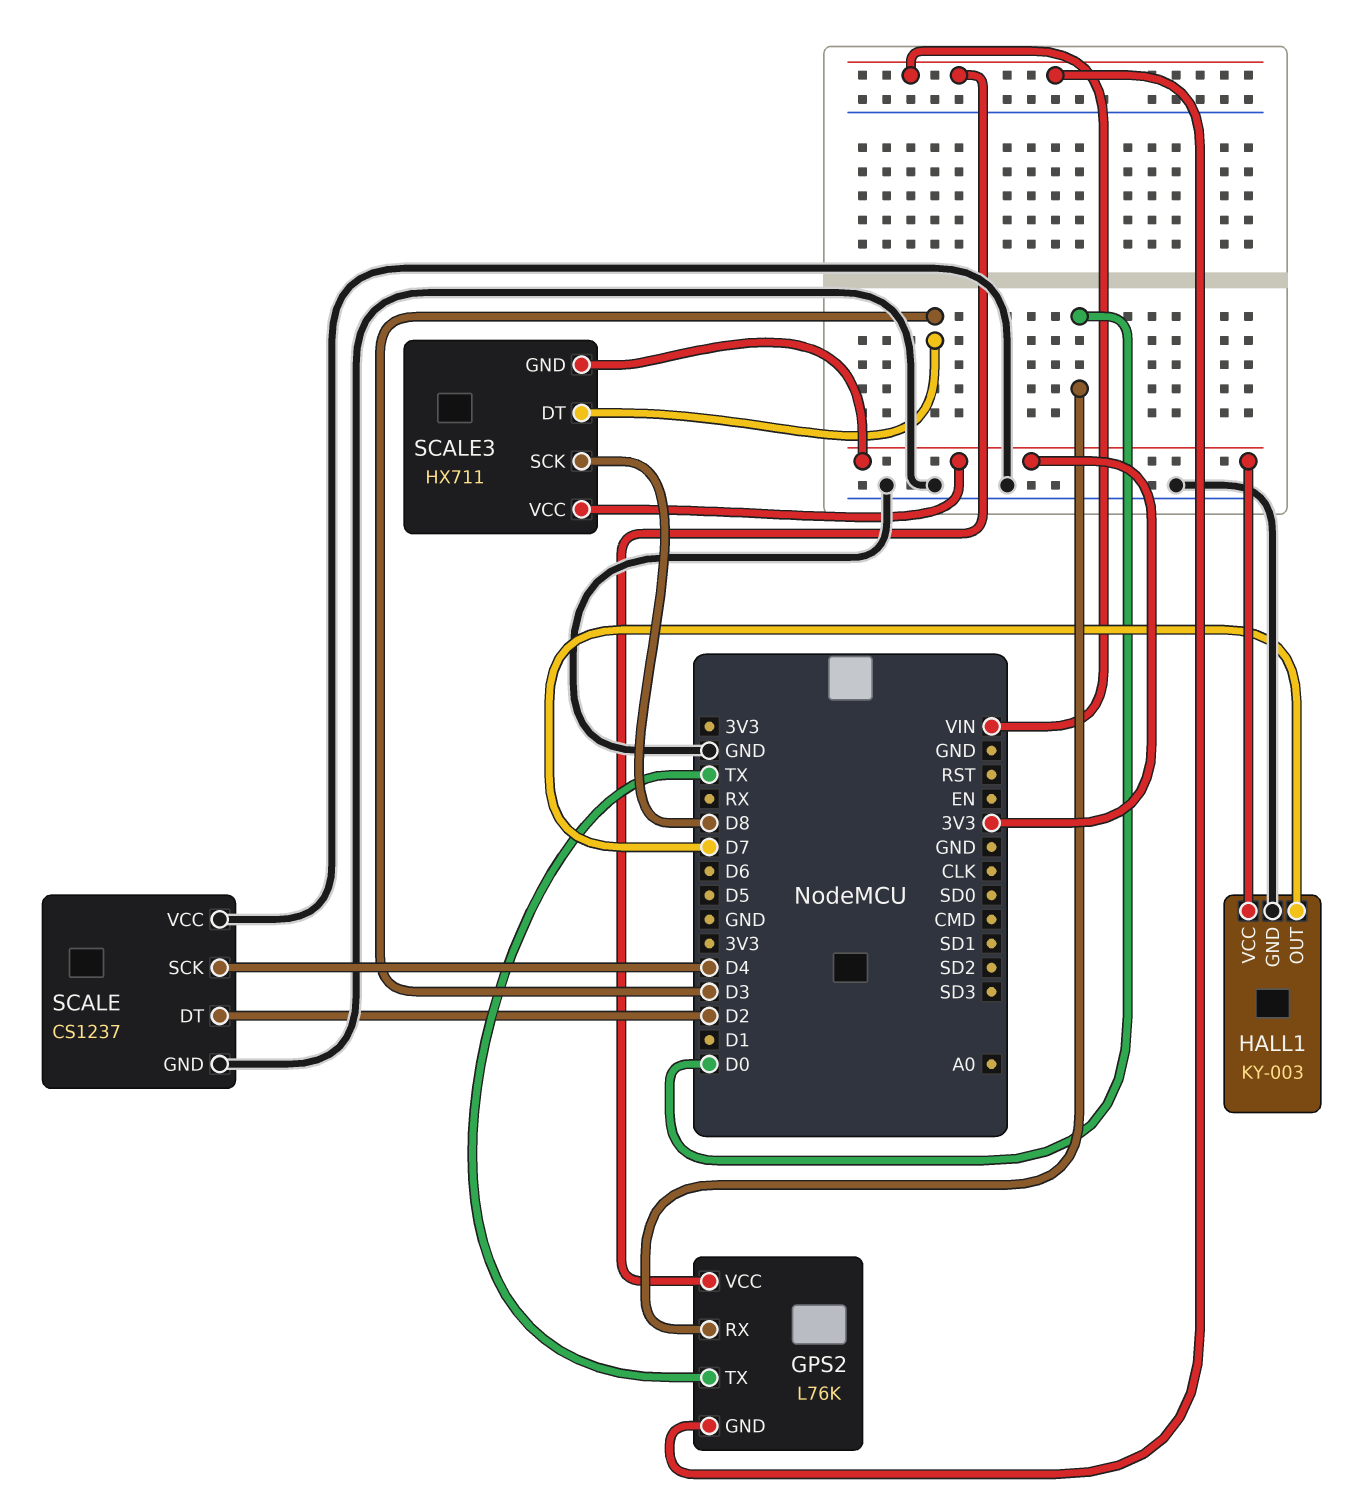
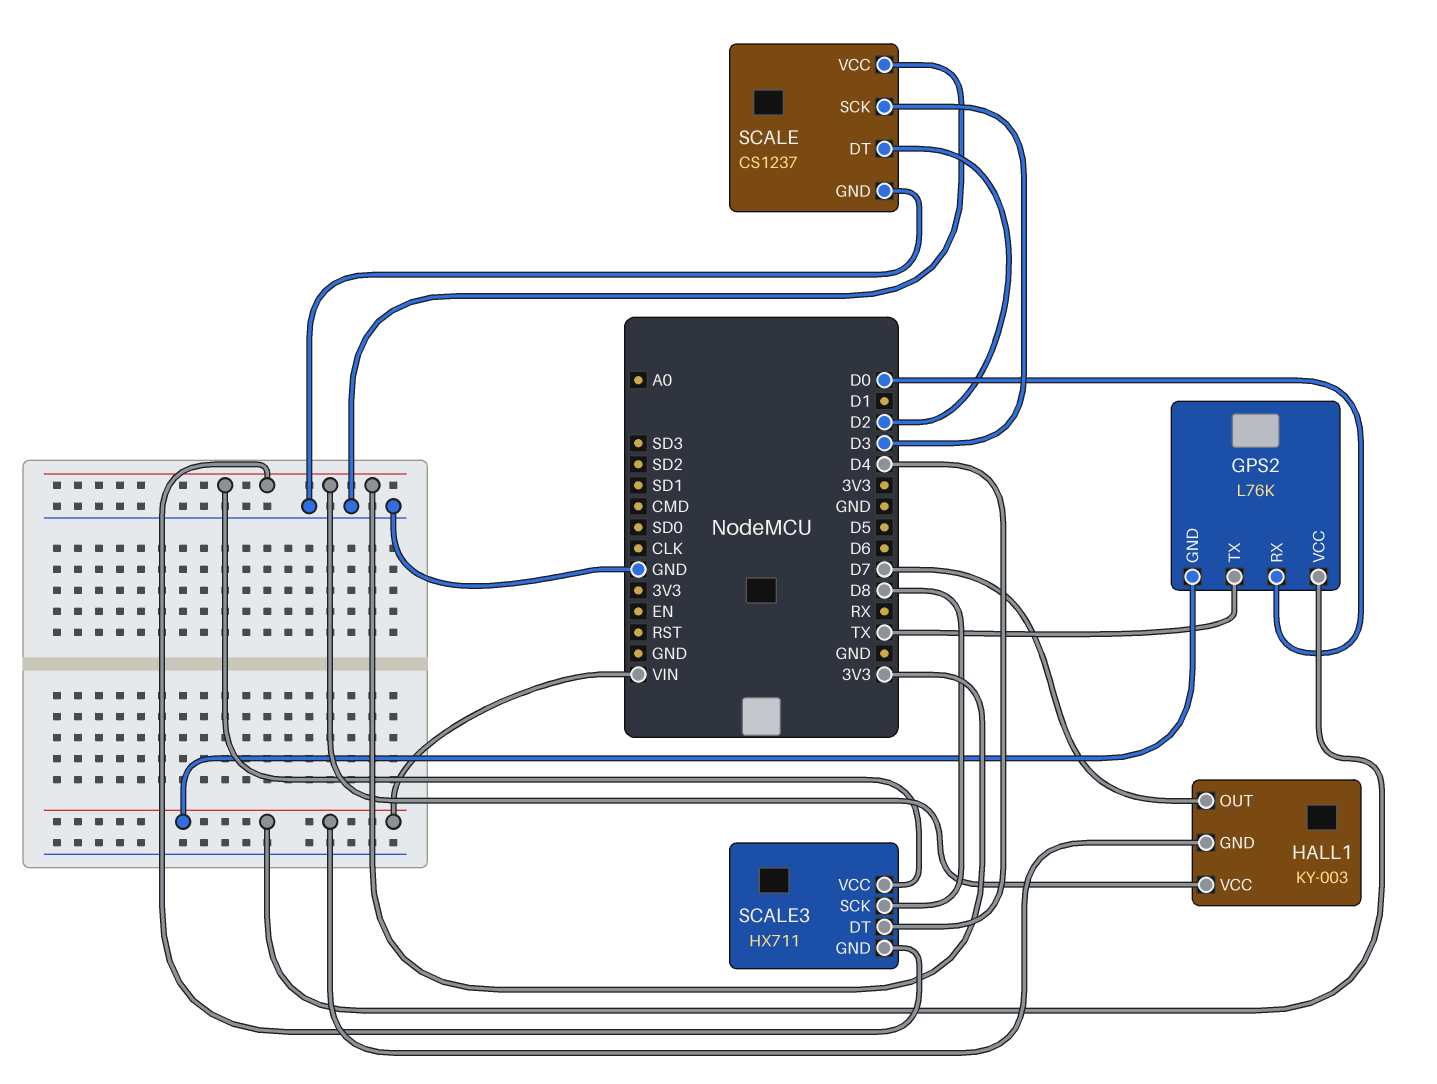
HALL1 pin GND: GND -> VIN
SCALE pin SCK: D4 -> D3
SCALE3 pin DT: D3 -> D4

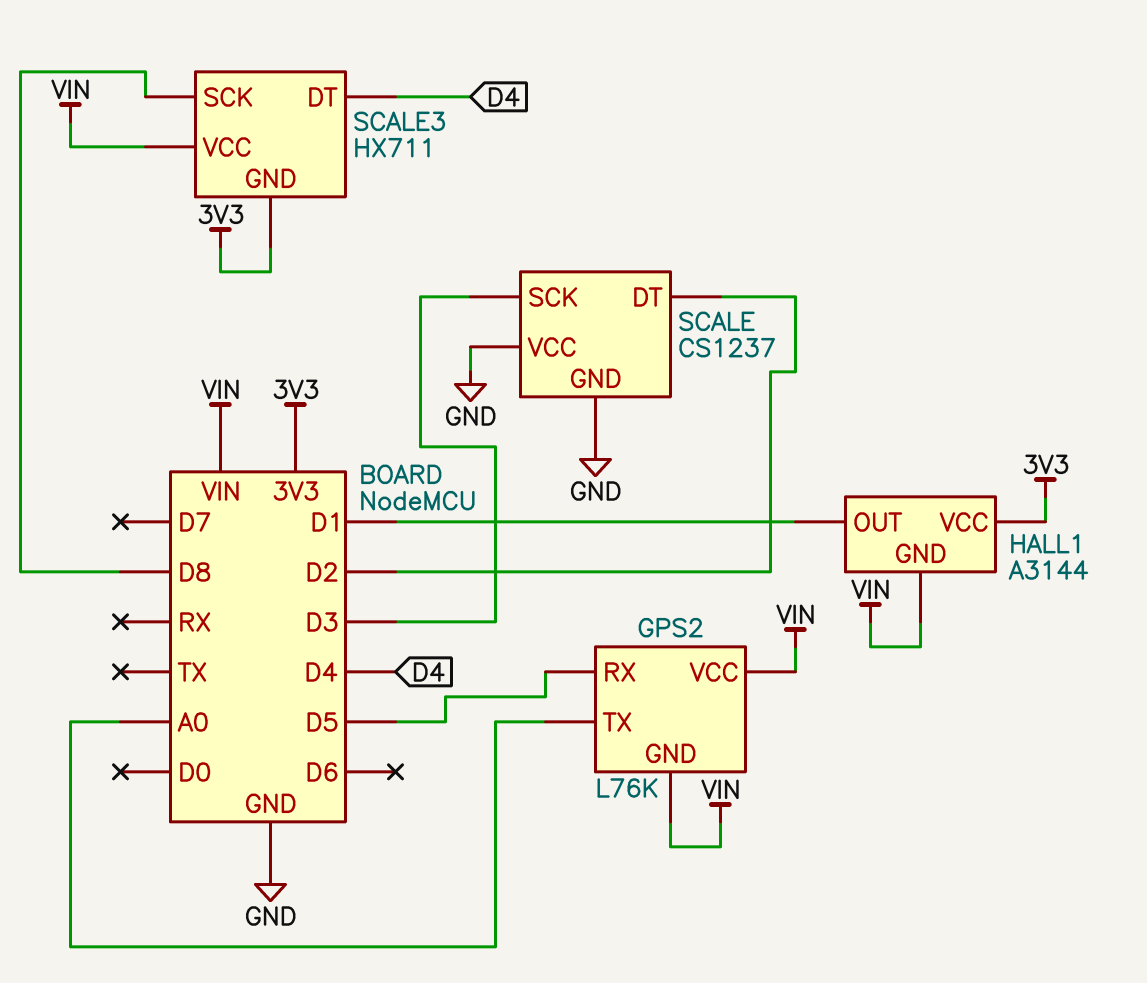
GPS2 pin RX: D0 -> D5
GPS2 pin TX: TX -> A0
HALL1: KY-003 -> A3144
HALL1 pin OUT: D7 -> D1
SCALE3 pin VCC: 3V3 -> VIN

